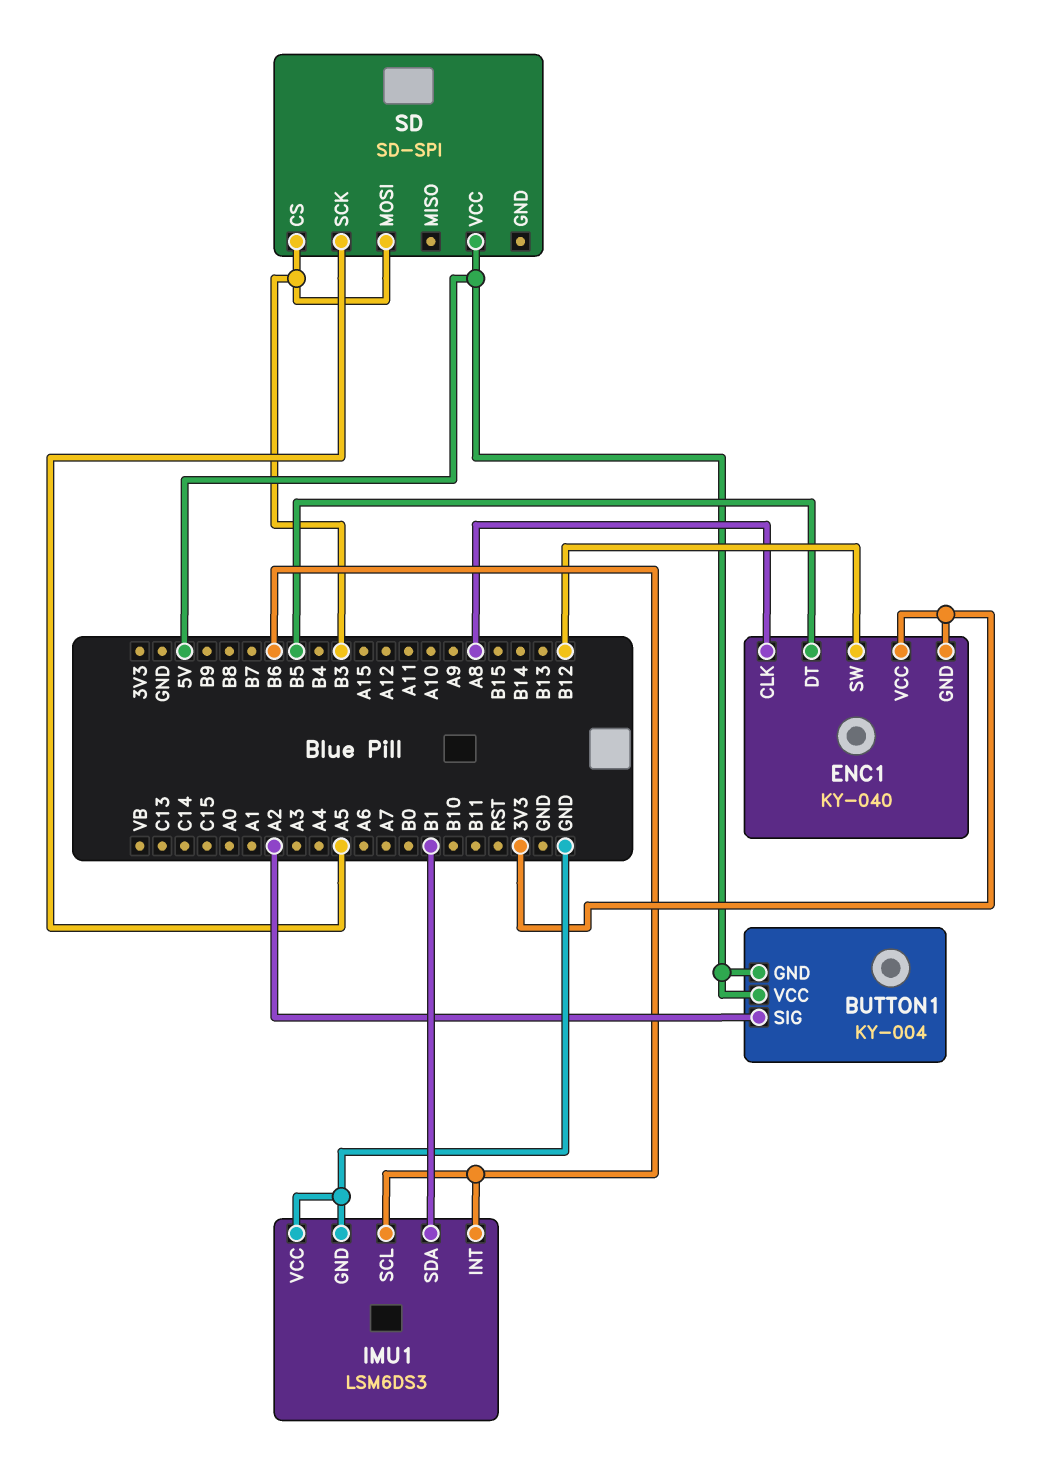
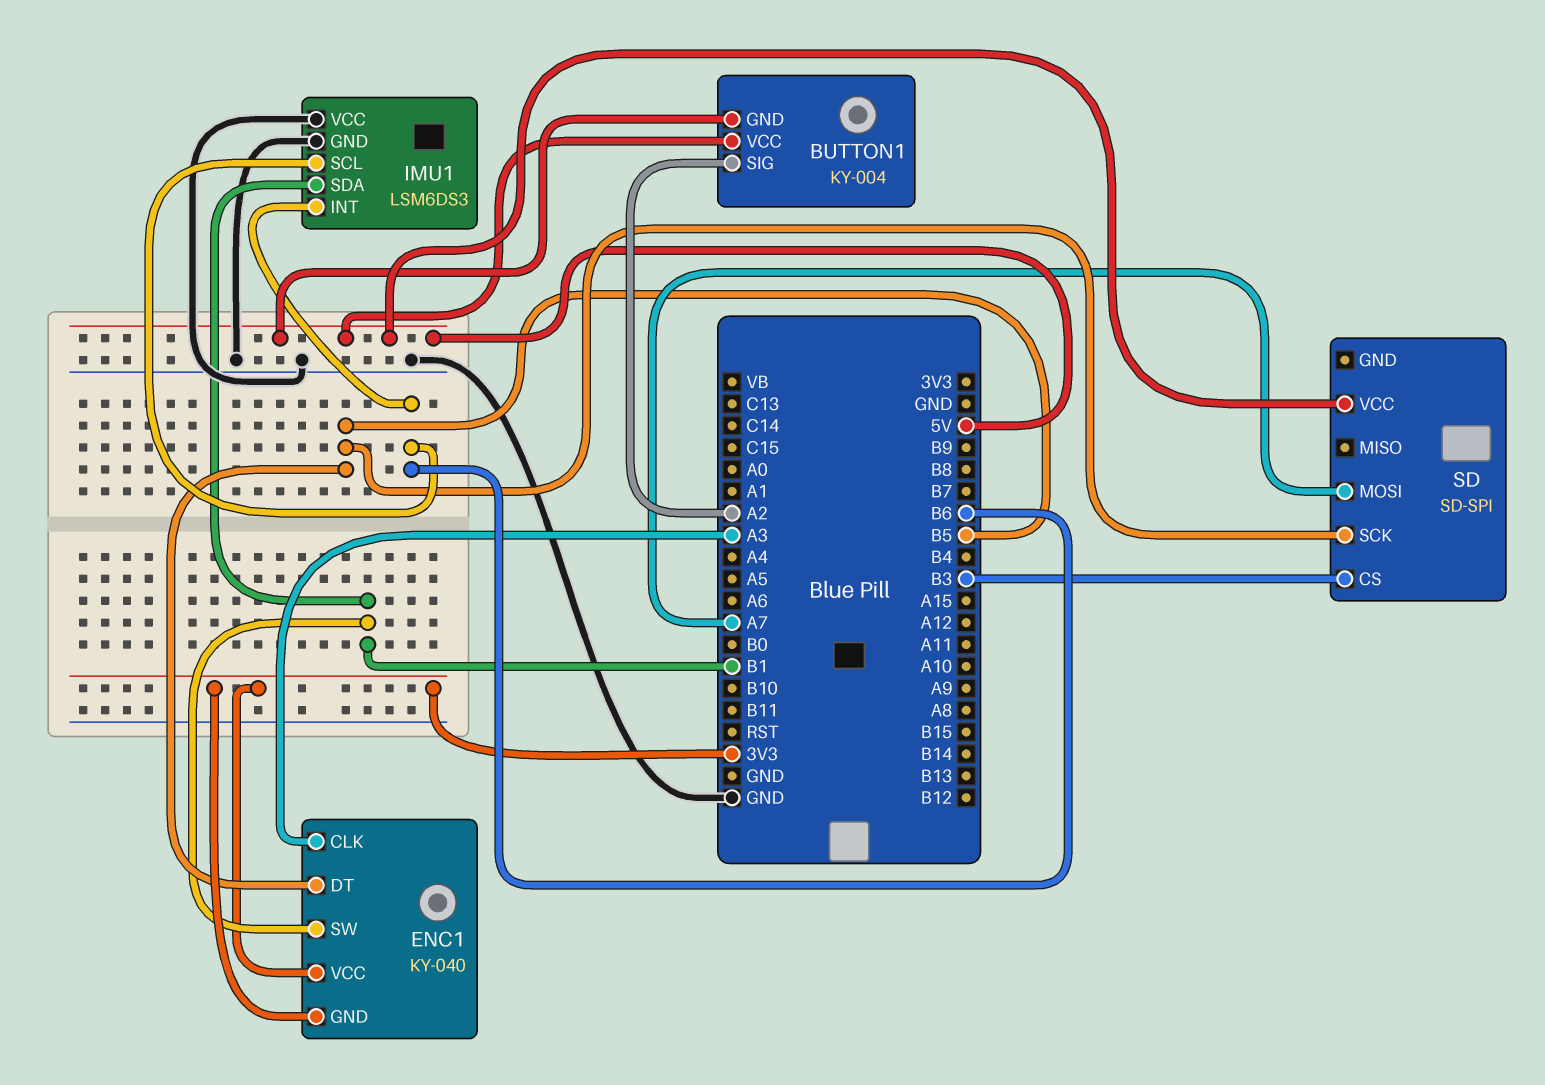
ENC1 pin CLK: A8 -> A3
ENC1 pin SW: B12 -> B1
SD pin MOSI: B3 -> A7
SD pin SCK: A5 -> B5

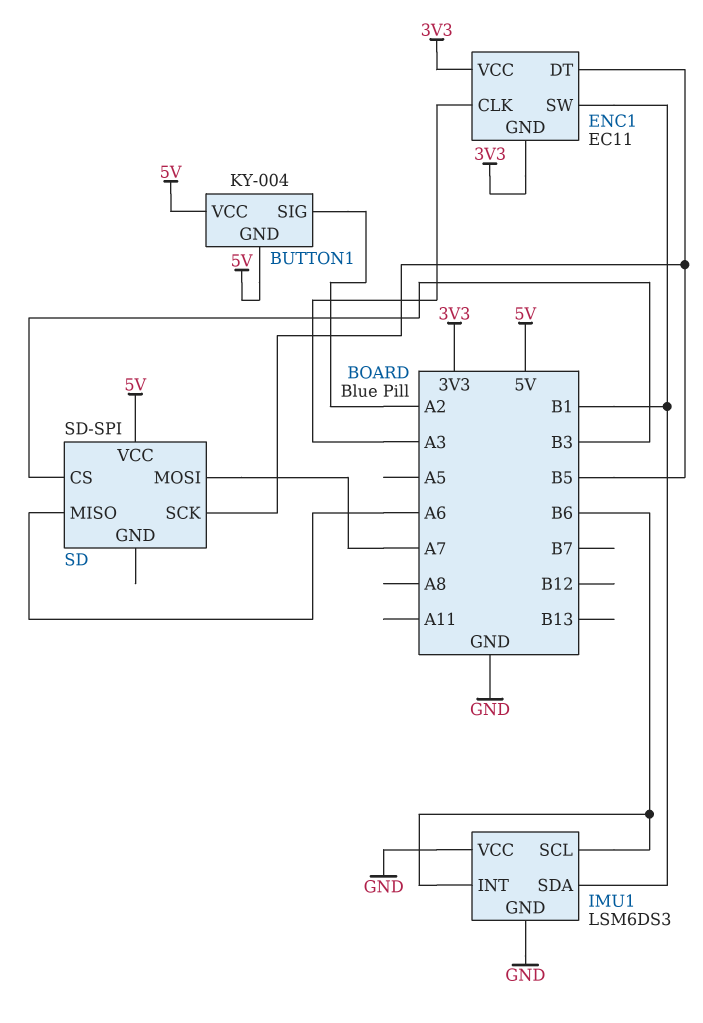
ENC1: KY-040 -> EC11
SD pin MISO: none -> A6

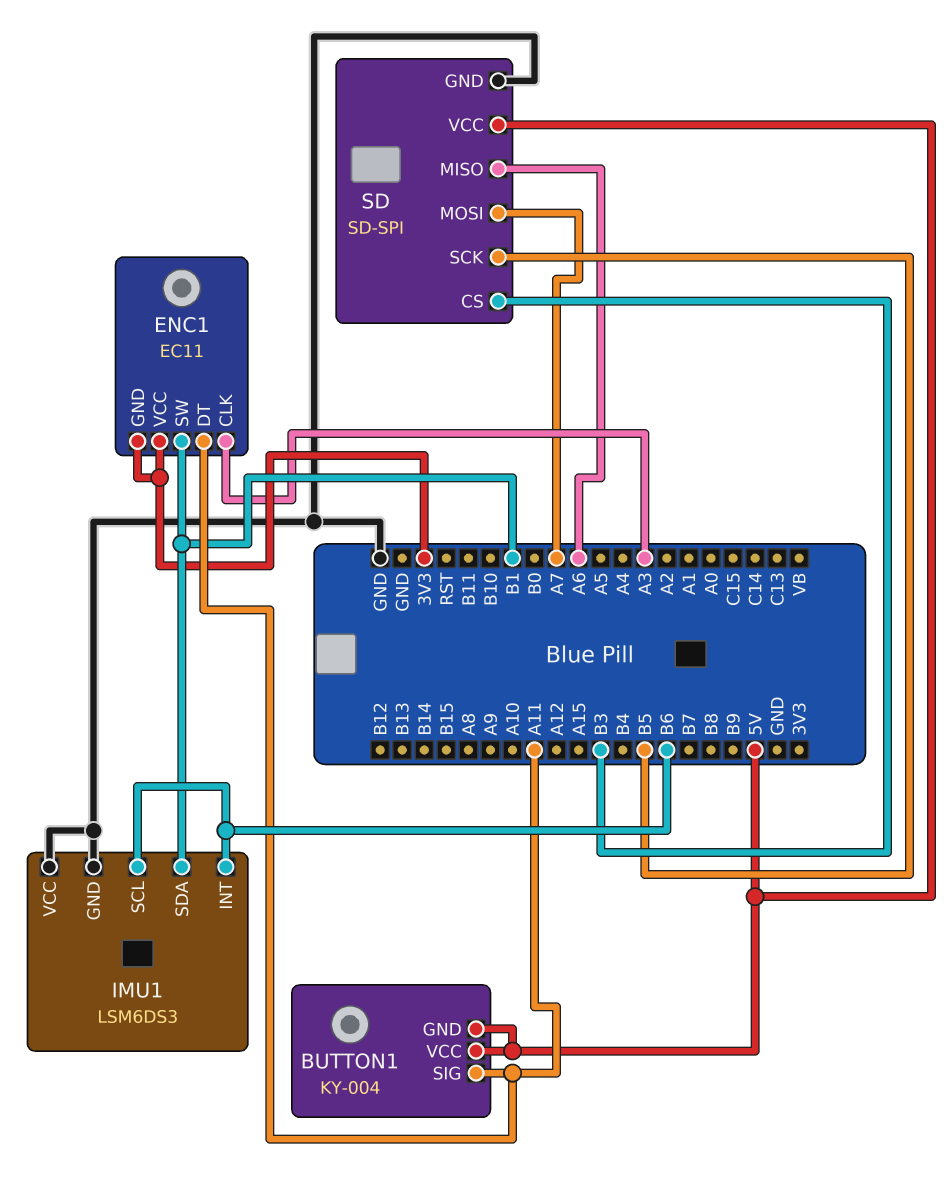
BUTTON1 pin SIG: A2 -> A11
ENC1 pin DT: B5 -> A11
SD pin GND: none -> GND

